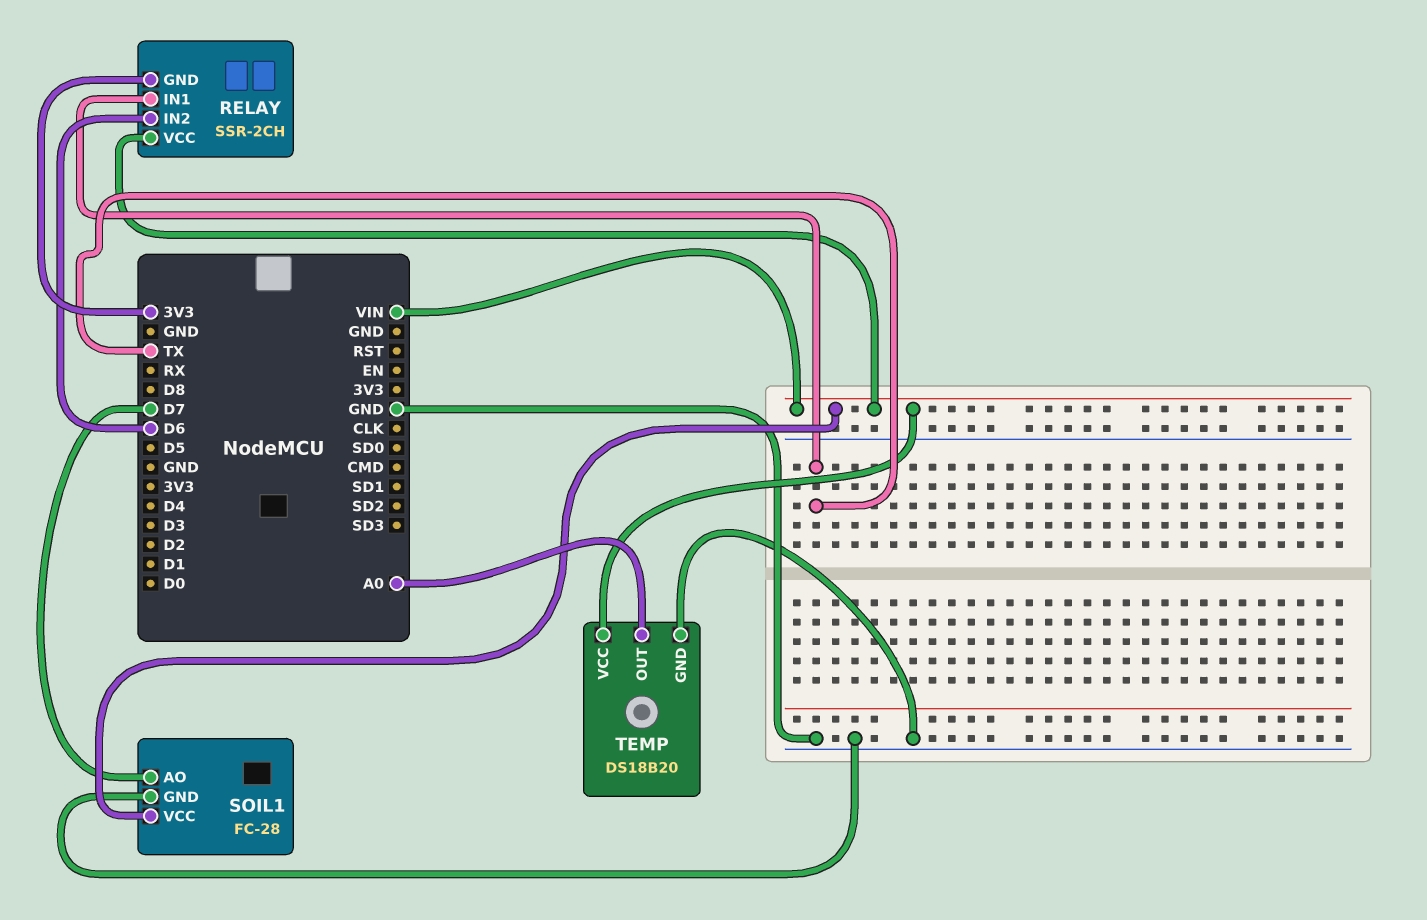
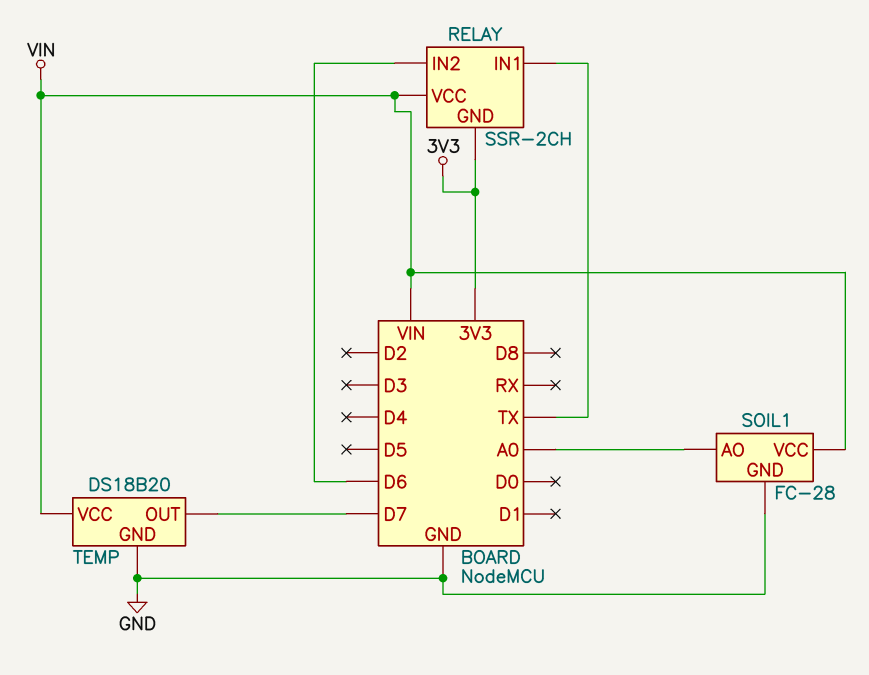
SOIL1 pin AO: D7 -> A0
TEMP pin OUT: A0 -> D7

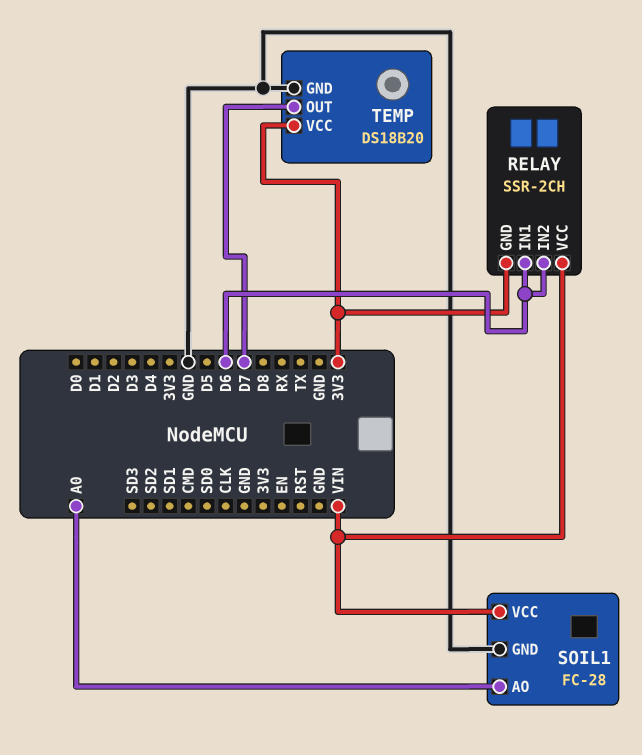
RELAY pin IN1: TX -> D6
TEMP pin VCC: VIN -> 3V3

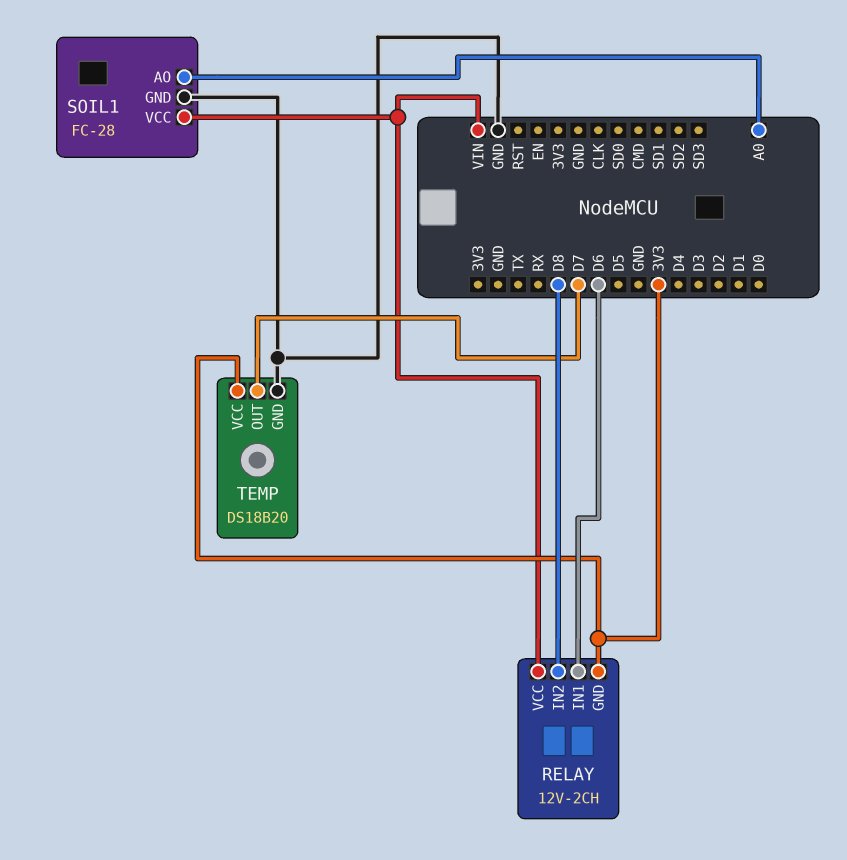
RELAY: SSR-2CH -> 12V-2CH
RELAY pin IN2: D6 -> D8

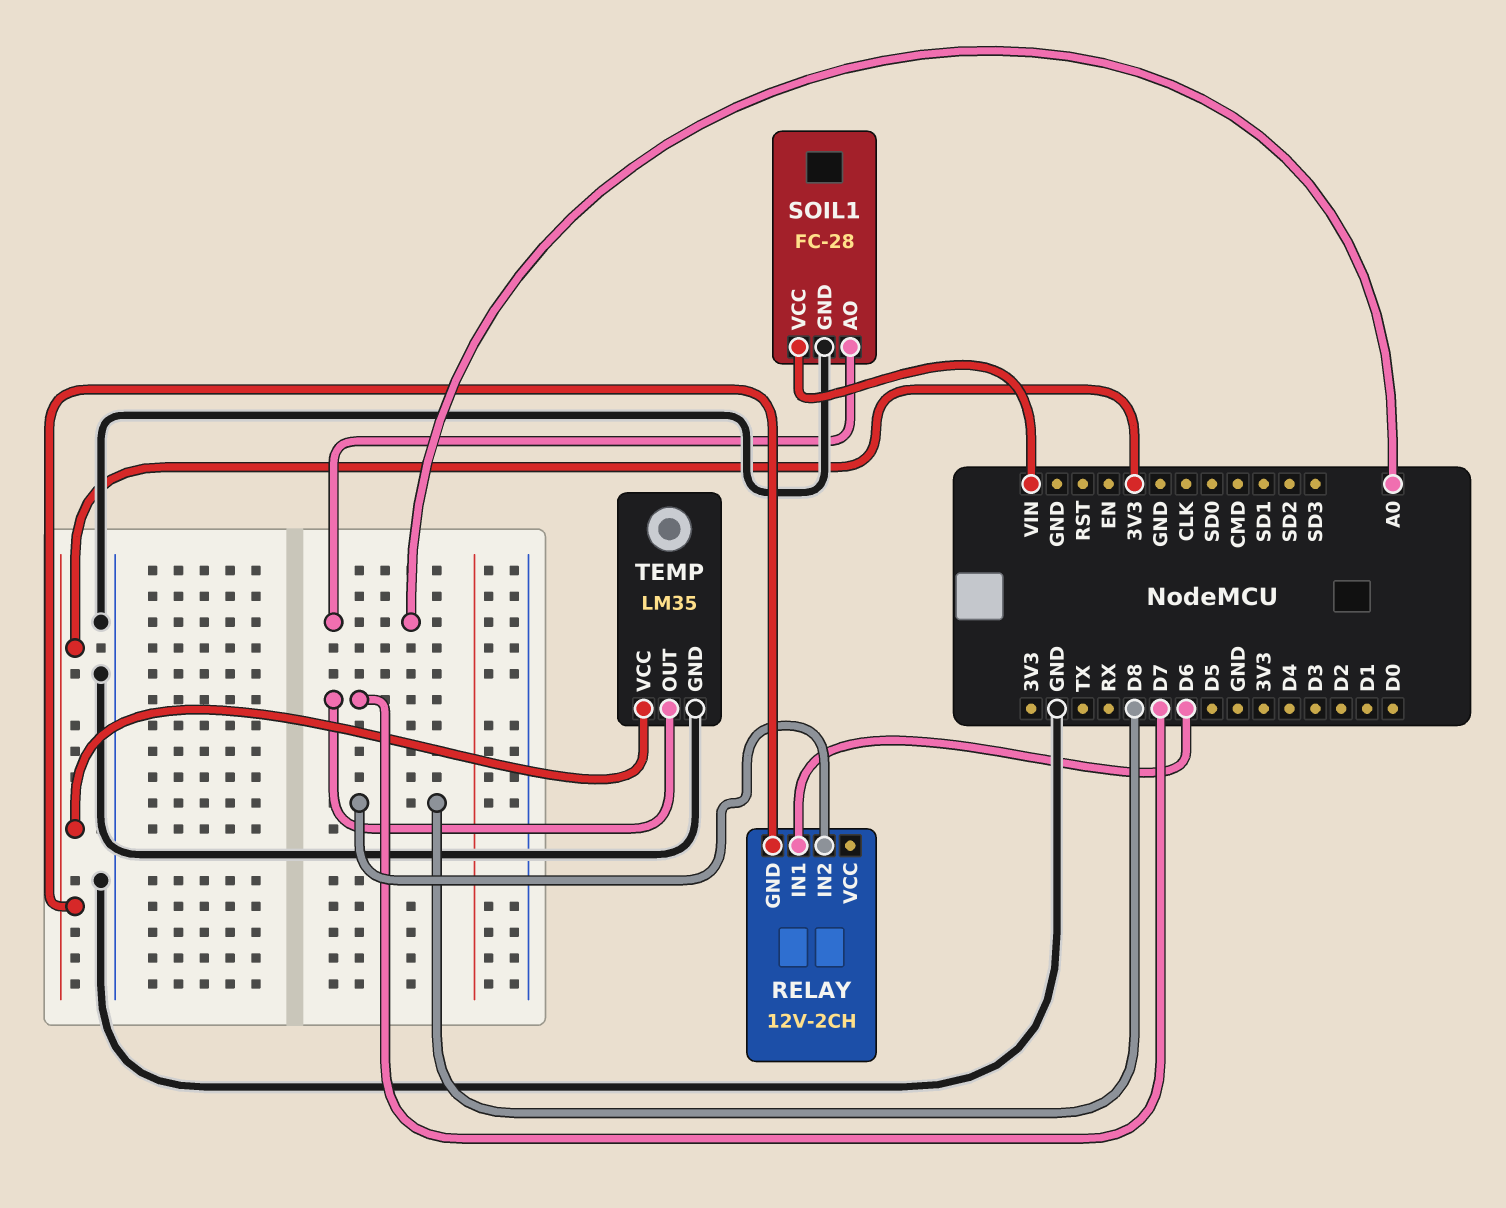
RELAY pin VCC: VIN -> none
TEMP: DS18B20 -> LM35

